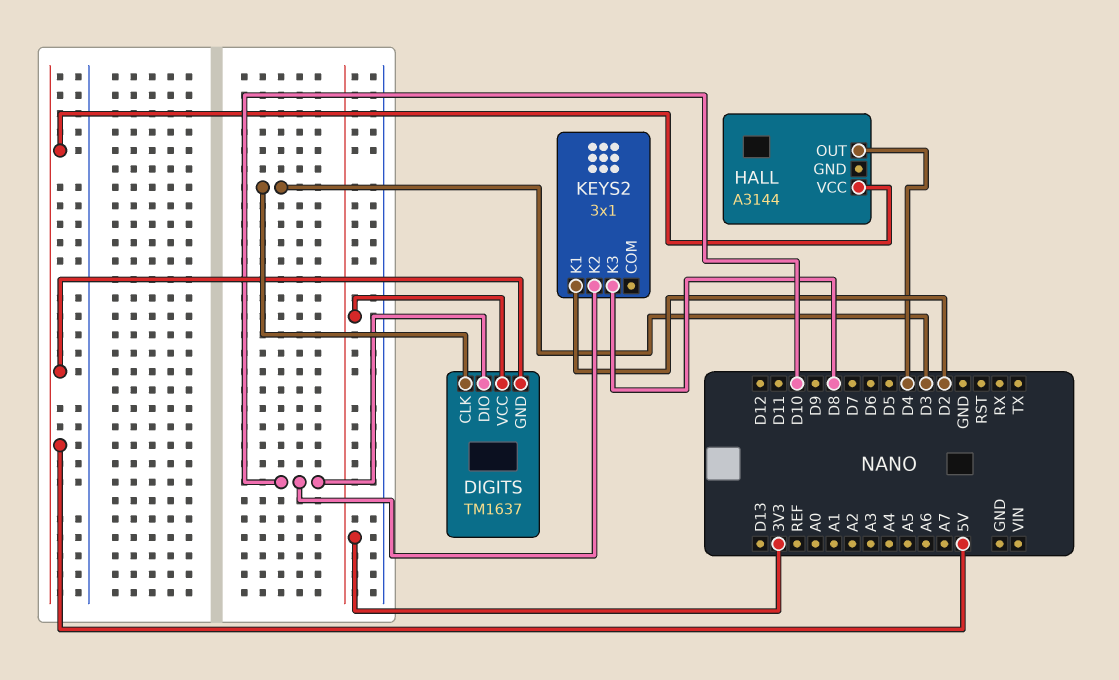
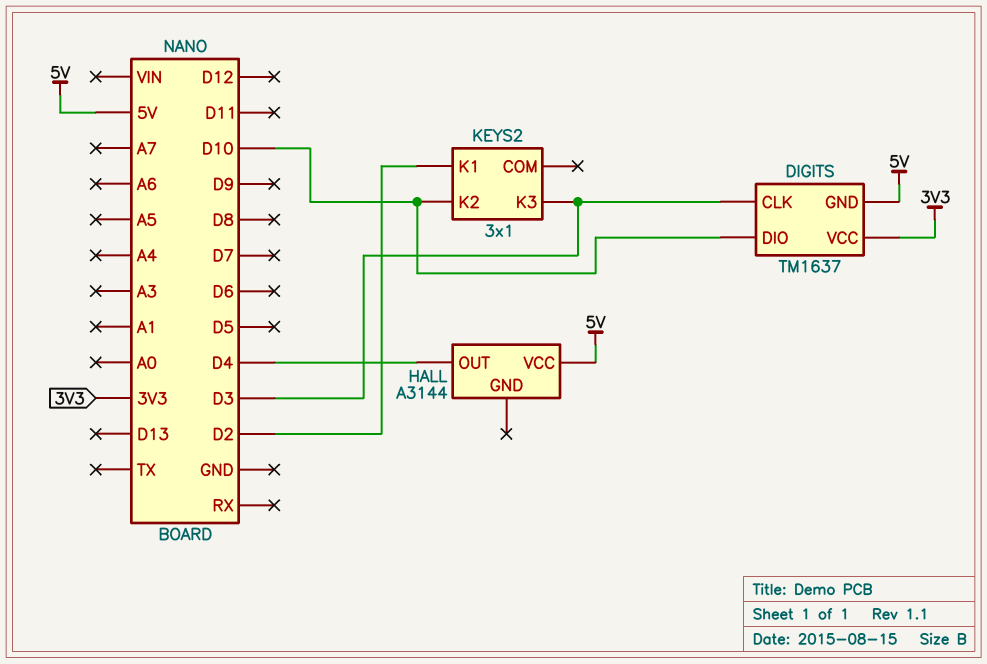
KEYS2 pin K3: D8 -> D3

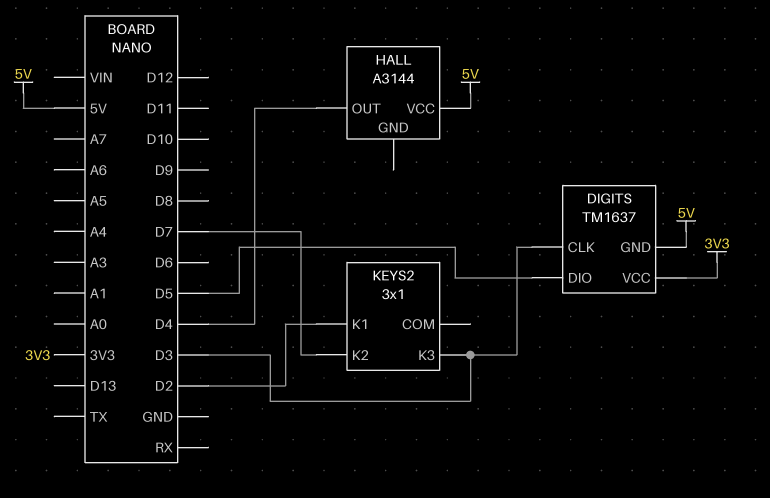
DIGITS pin DIO: D10 -> D5
KEYS2 pin K2: D10 -> D7

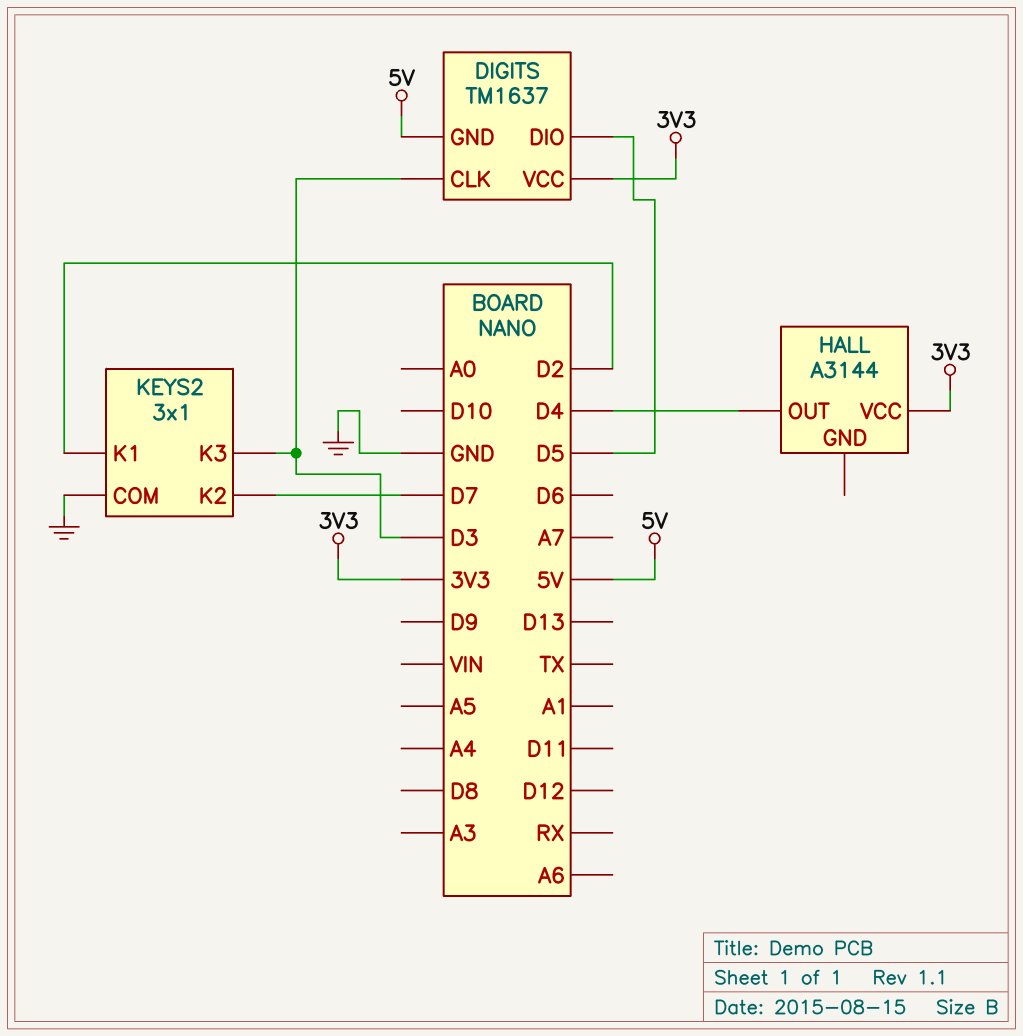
HALL pin VCC: 5V -> 3V3
KEYS2 pin COM: none -> GND

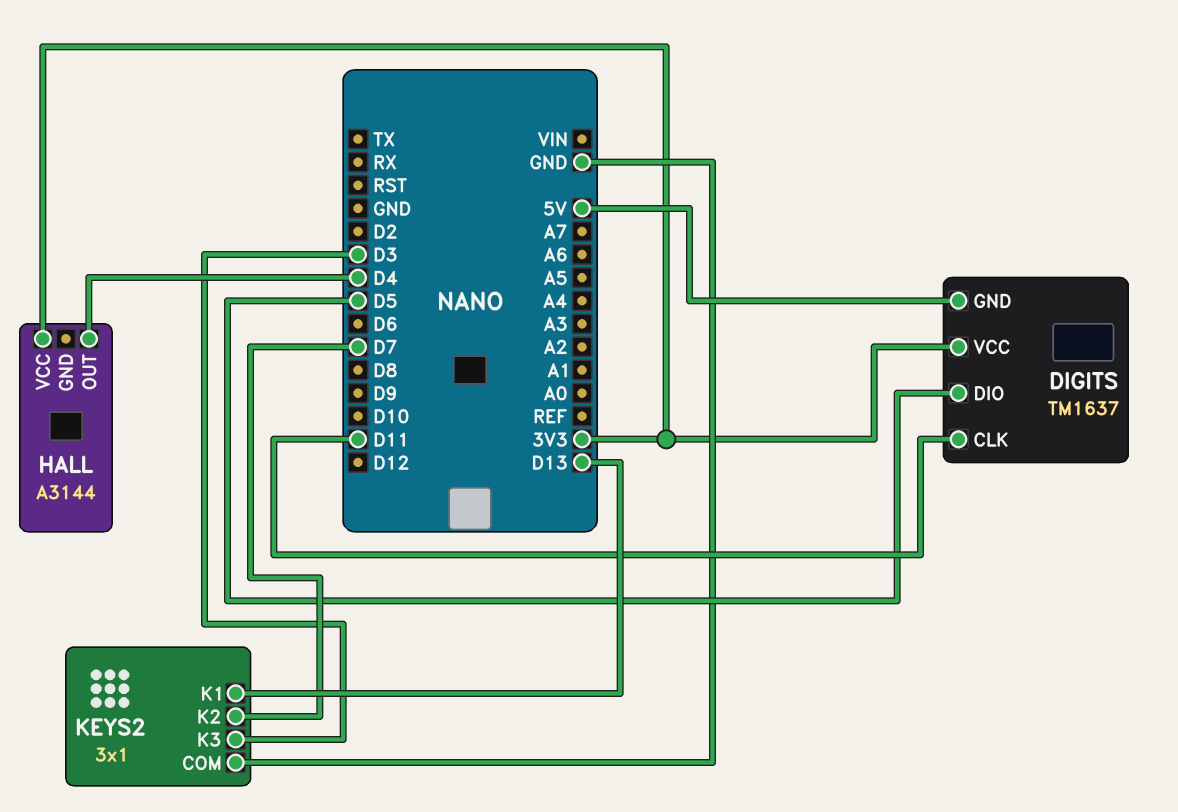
DIGITS pin CLK: D3 -> D11
KEYS2 pin K1: D2 -> D13

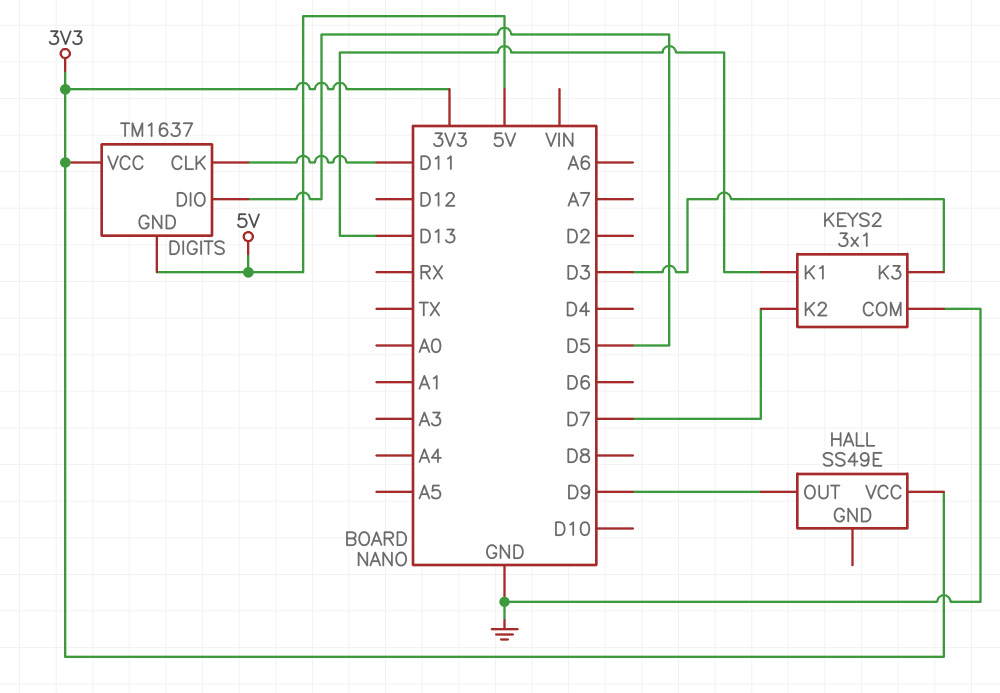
HALL: A3144 -> SS49E
HALL pin OUT: D4 -> D9

